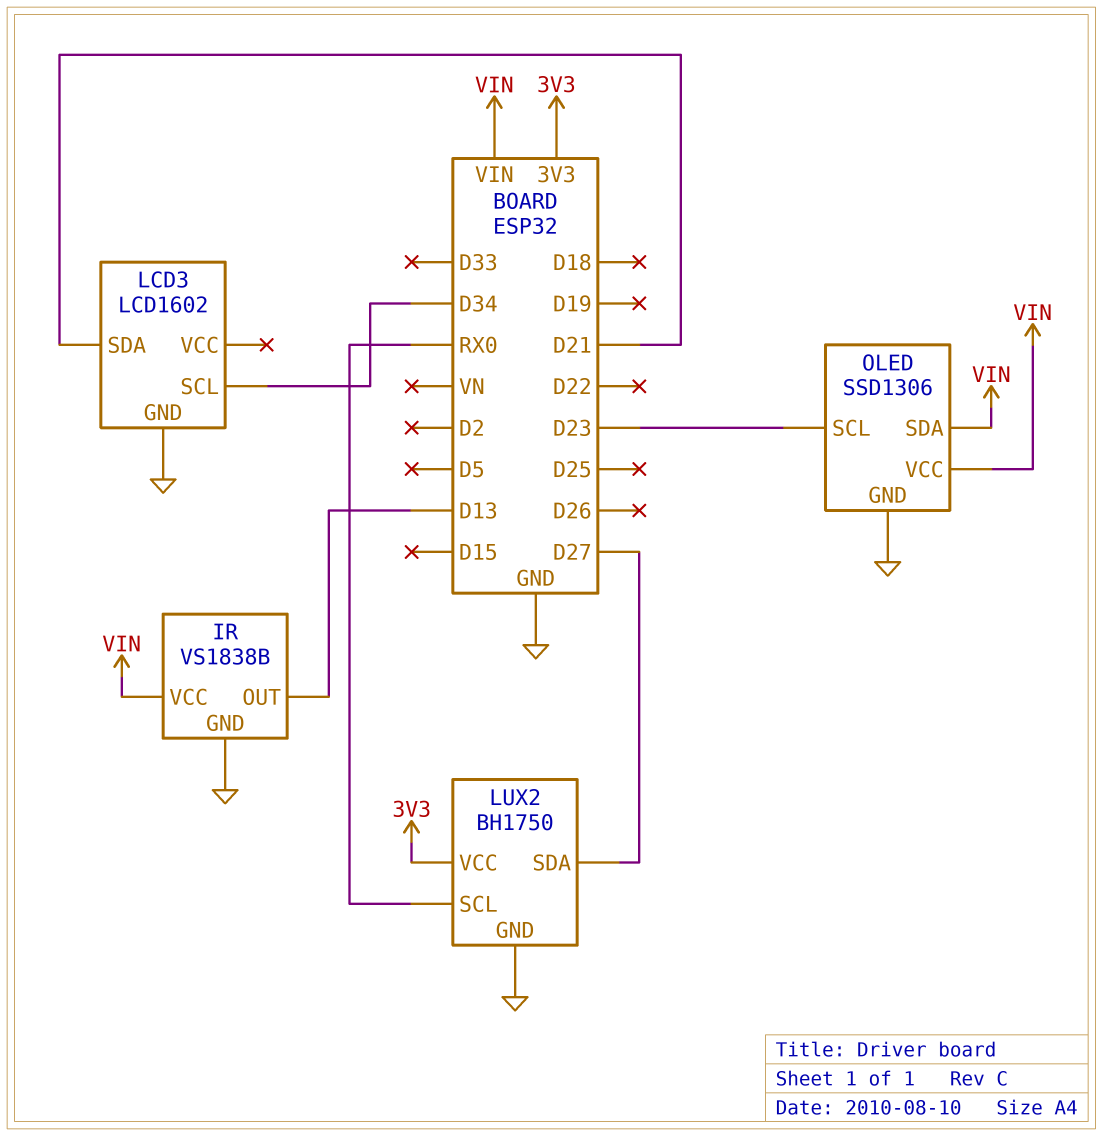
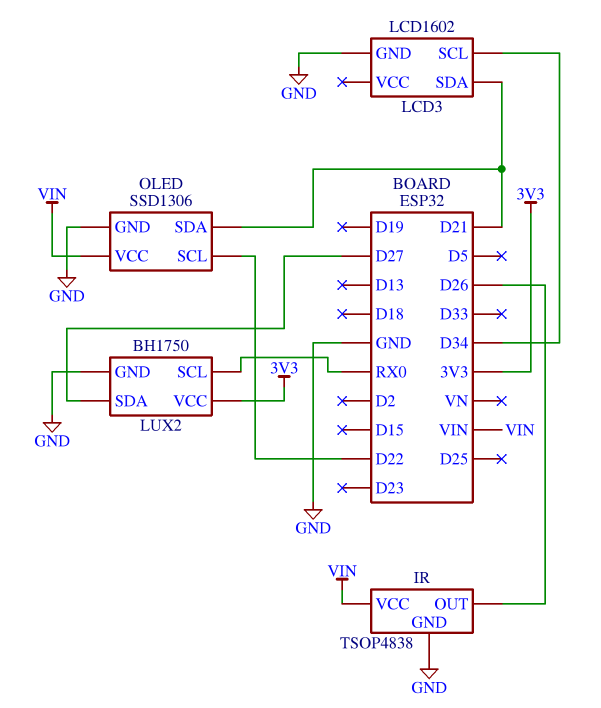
IR: VS1838B -> TSOP4838
IR pin OUT: D13 -> D26
OLED pin SCL: D23 -> D22
OLED pin SDA: VIN -> D21

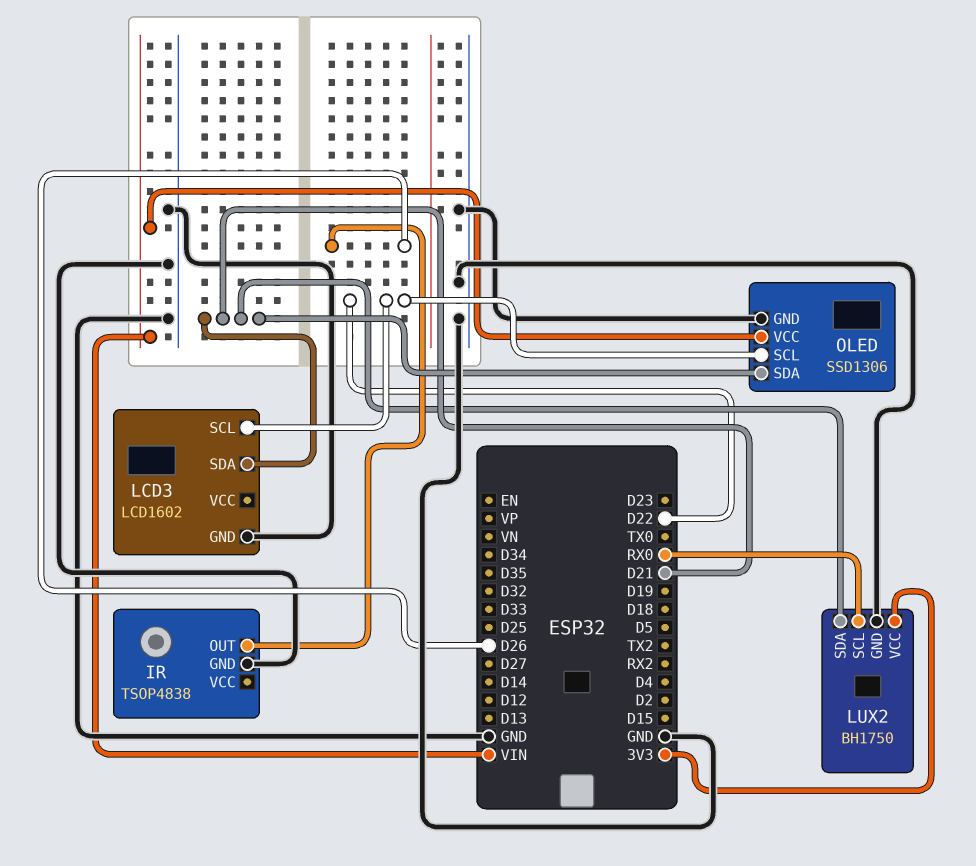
IR pin VCC: VIN -> none
LCD3 pin SCL: D34 -> D22
LUX2 pin SDA: D27 -> D21

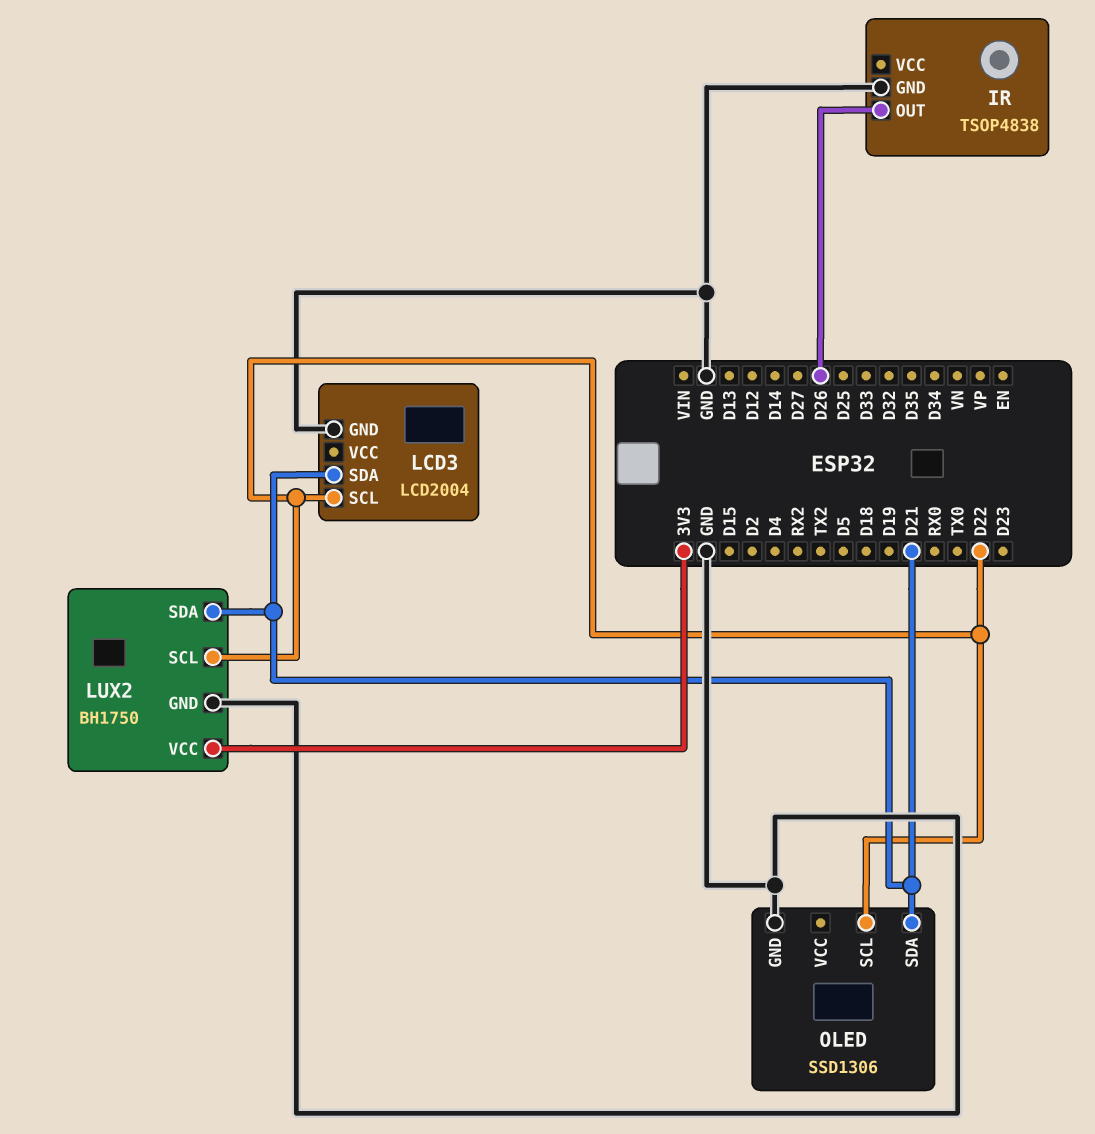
LCD3: LCD1602 -> LCD2004
LUX2 pin SCL: RX0 -> D22
OLED pin VCC: VIN -> none

